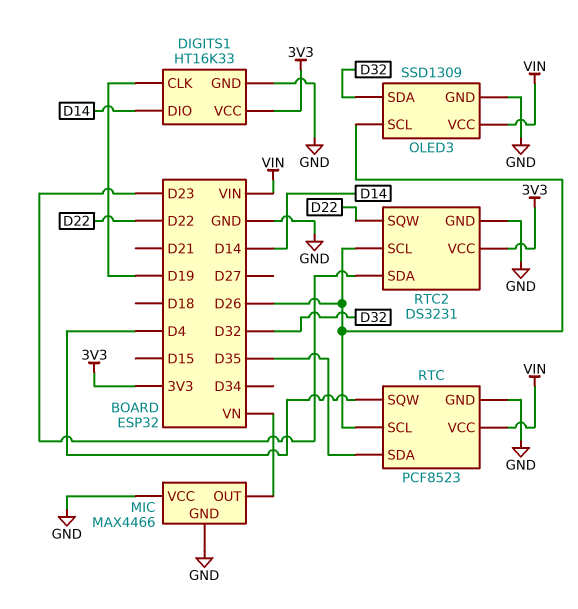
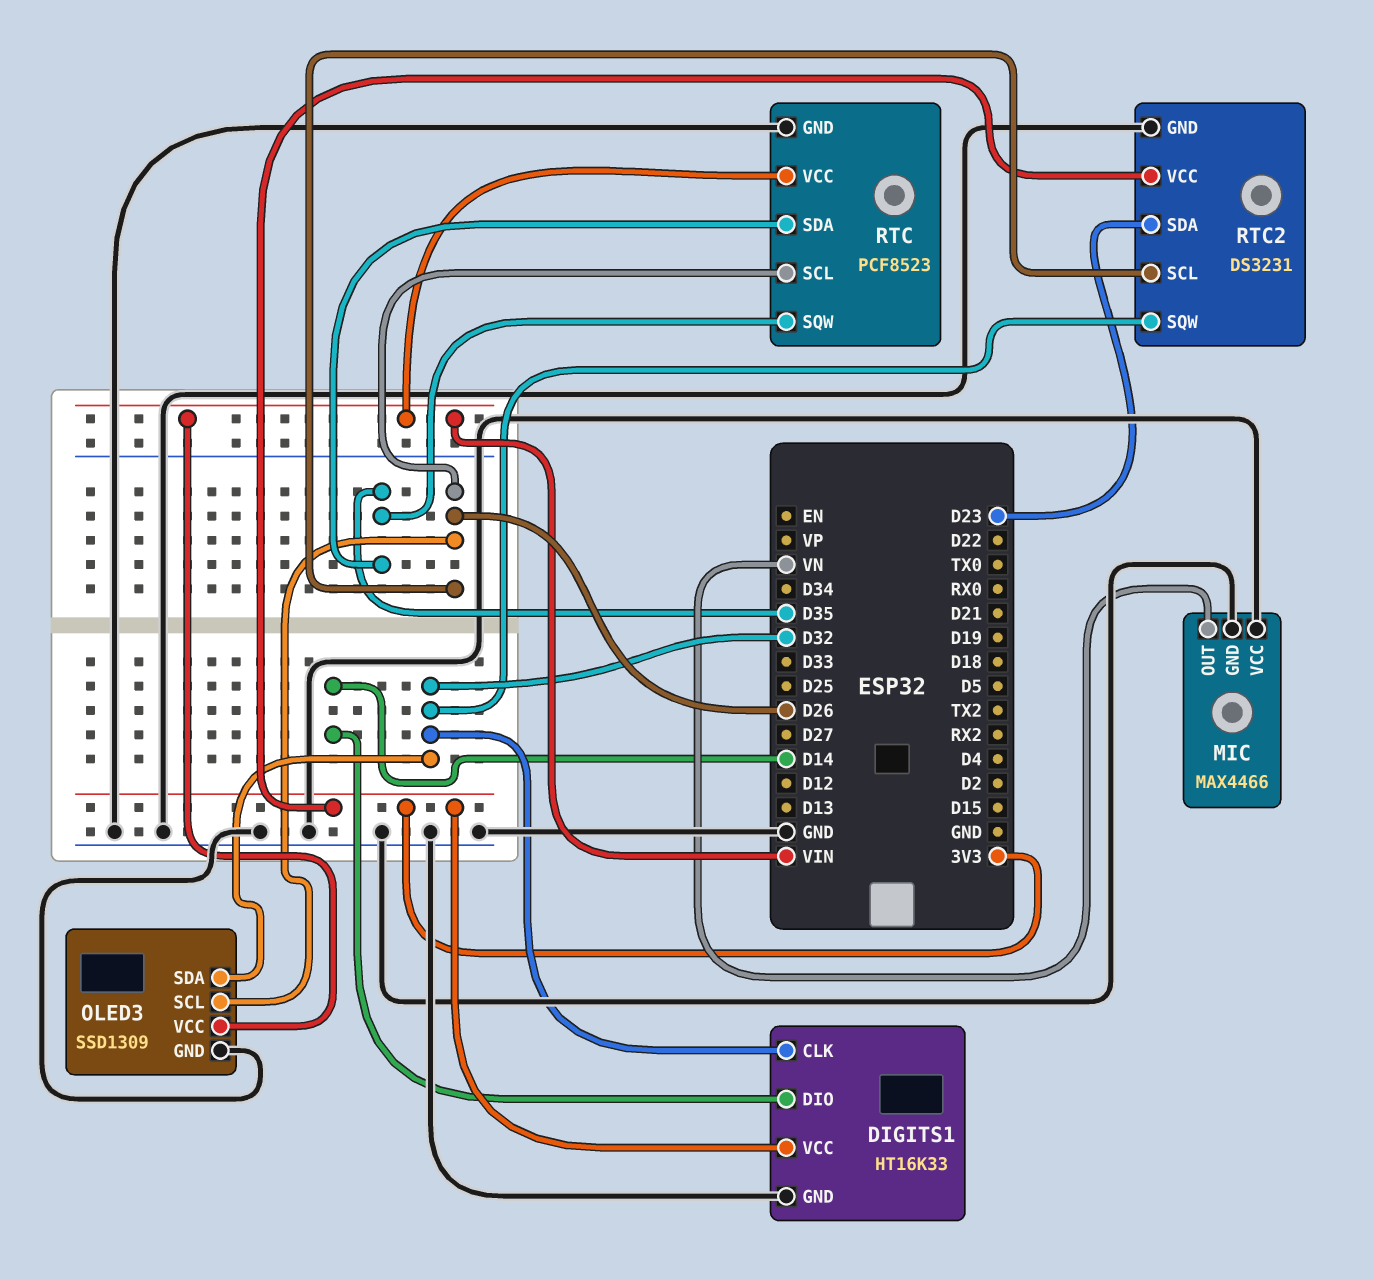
DIGITS1 pin CLK: D19 -> D32
RTC pin SQW: D4 -> D35
RTC2 pin SQW: D22 -> D32

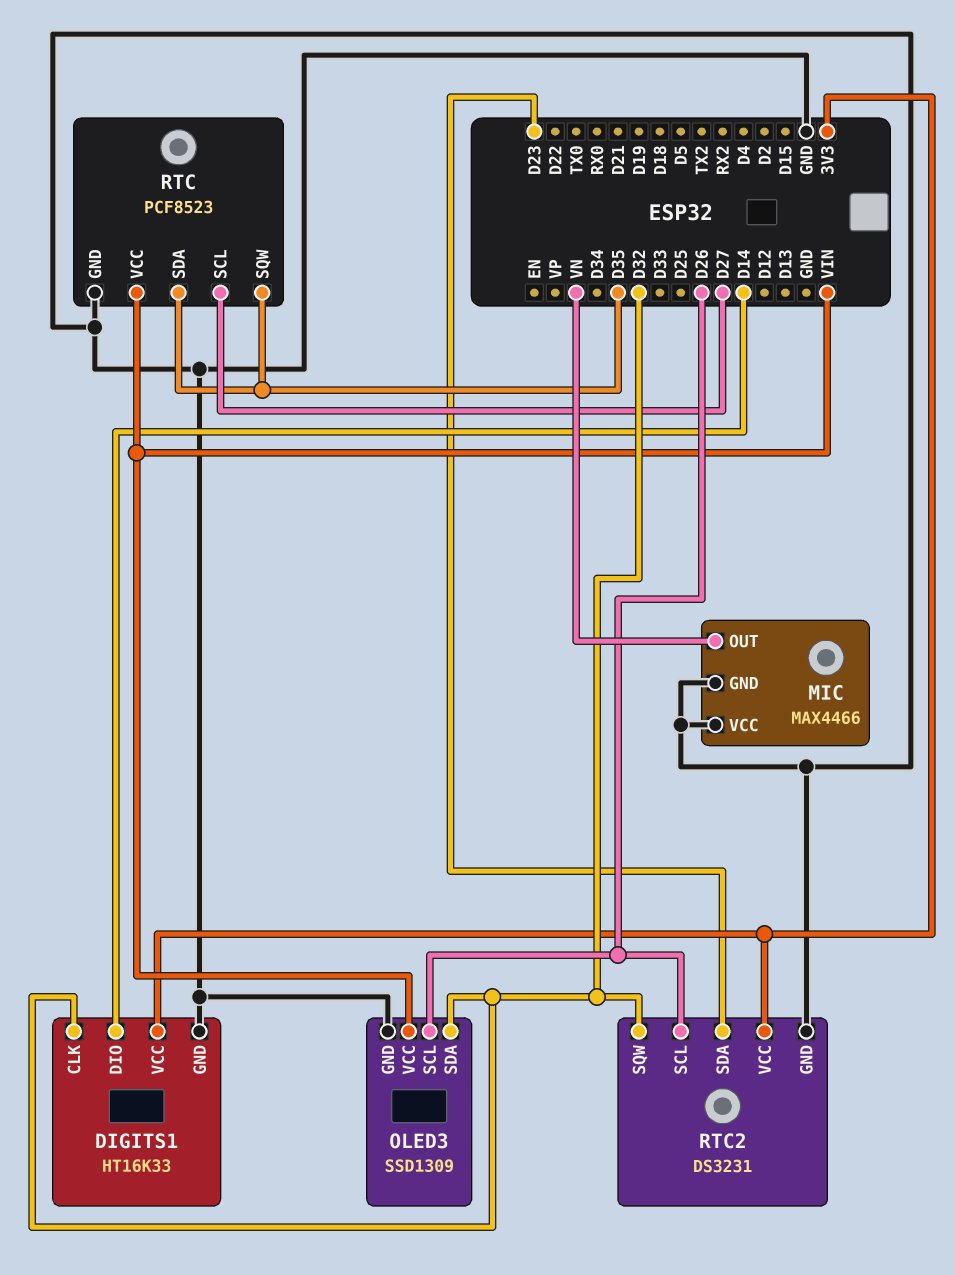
RTC pin SCL: D26 -> D27

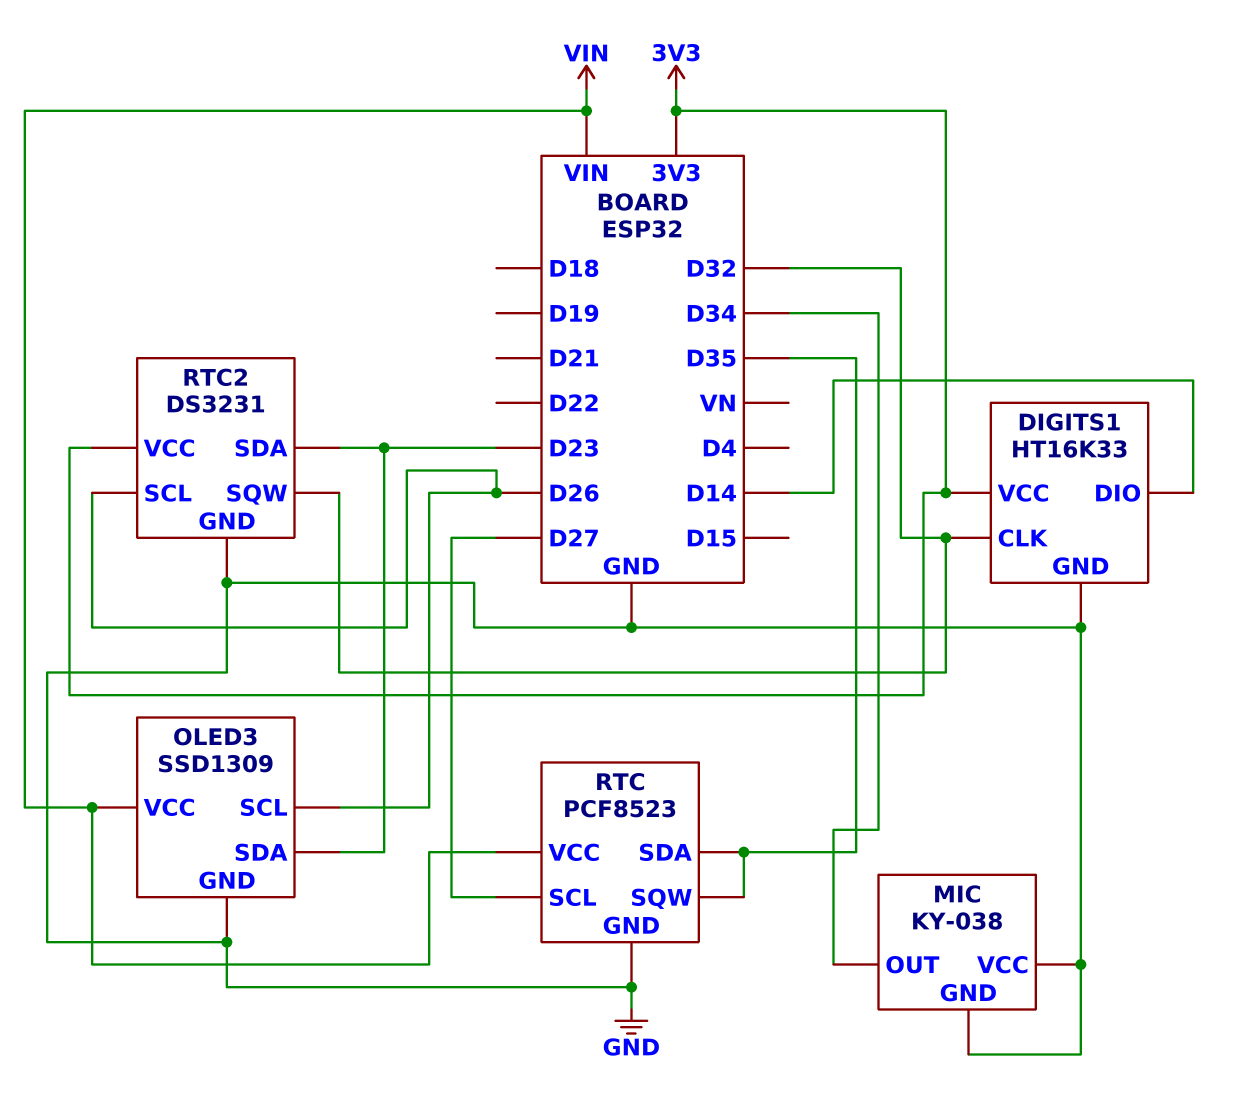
MIC: MAX4466 -> KY-038
MIC pin OUT: VN -> D34
OLED3 pin SDA: D32 -> D23

